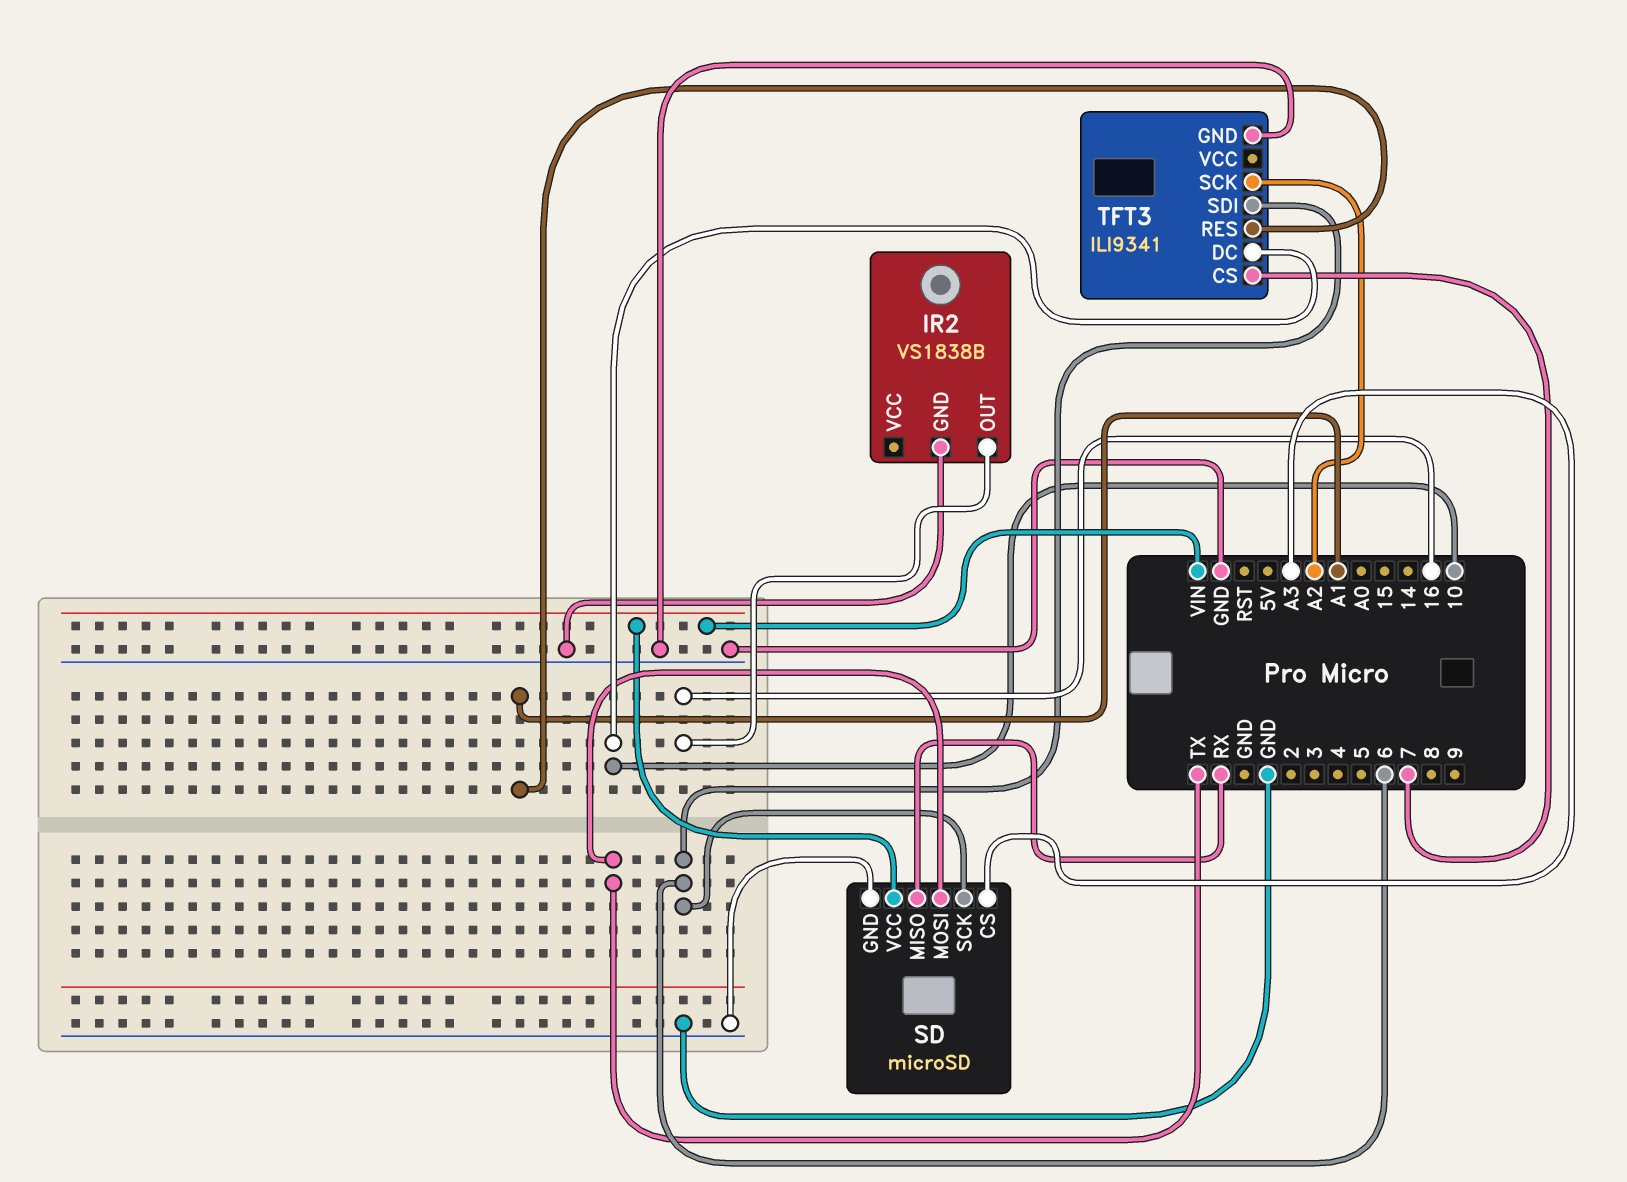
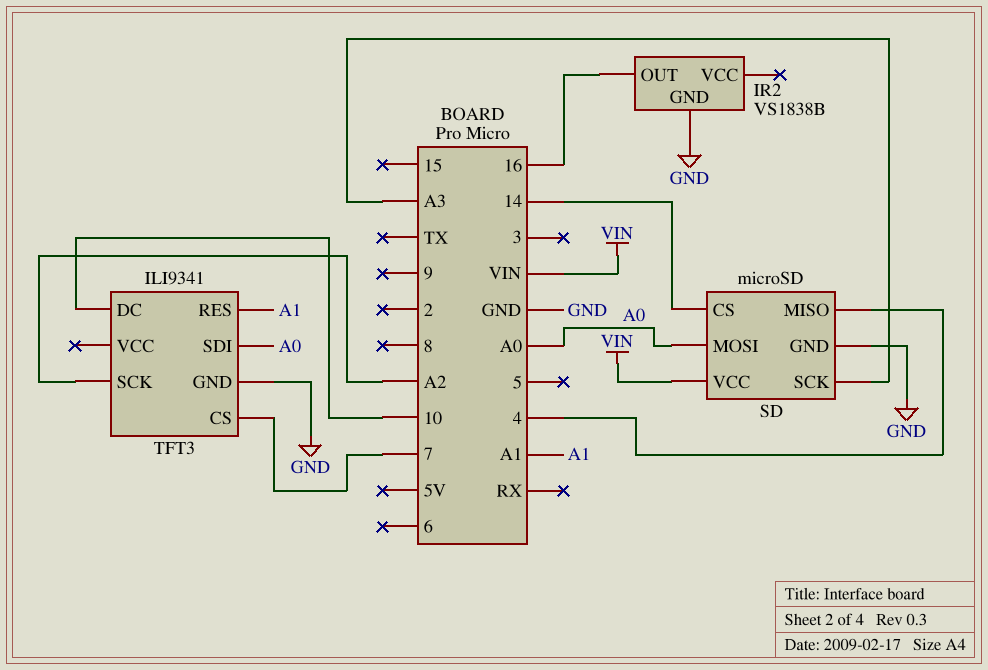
SD pin CS: A3 -> 14
SD pin MISO: RX -> 4
SD pin MOSI: TX -> A0
SD pin SCK: 6 -> A3
TFT3 pin SDI: 6 -> A0

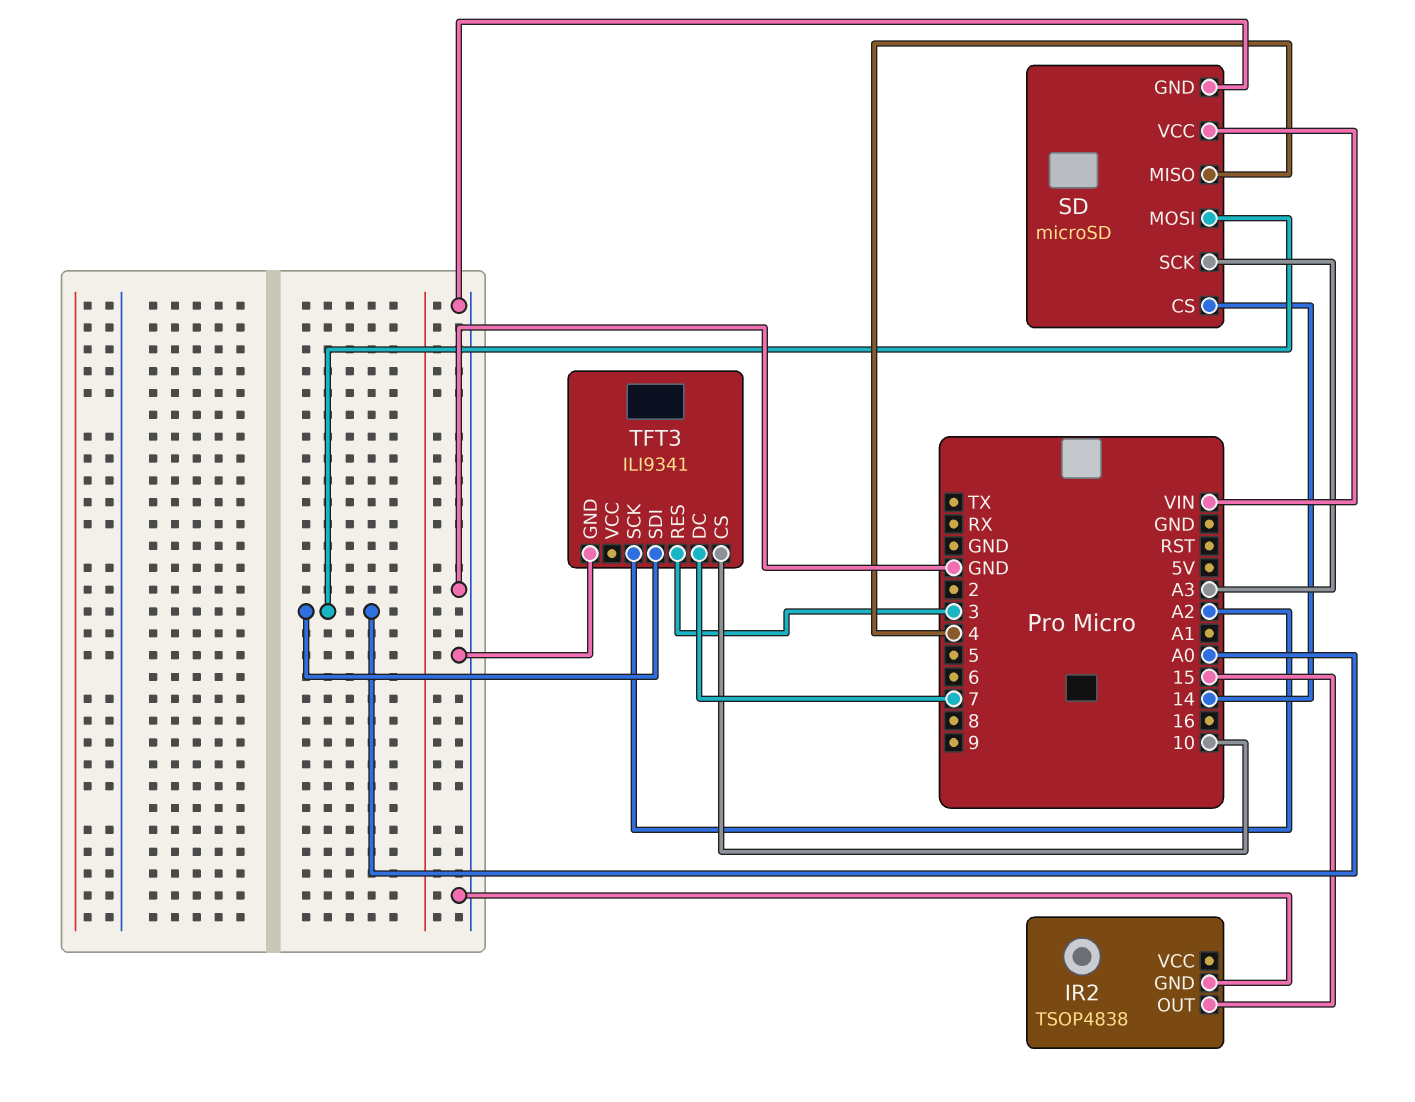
IR2: VS1838B -> TSOP4838
IR2 pin OUT: 16 -> 15
TFT3 pin CS: 7 -> 10
TFT3 pin DC: 10 -> 7
TFT3 pin RES: A1 -> 3

